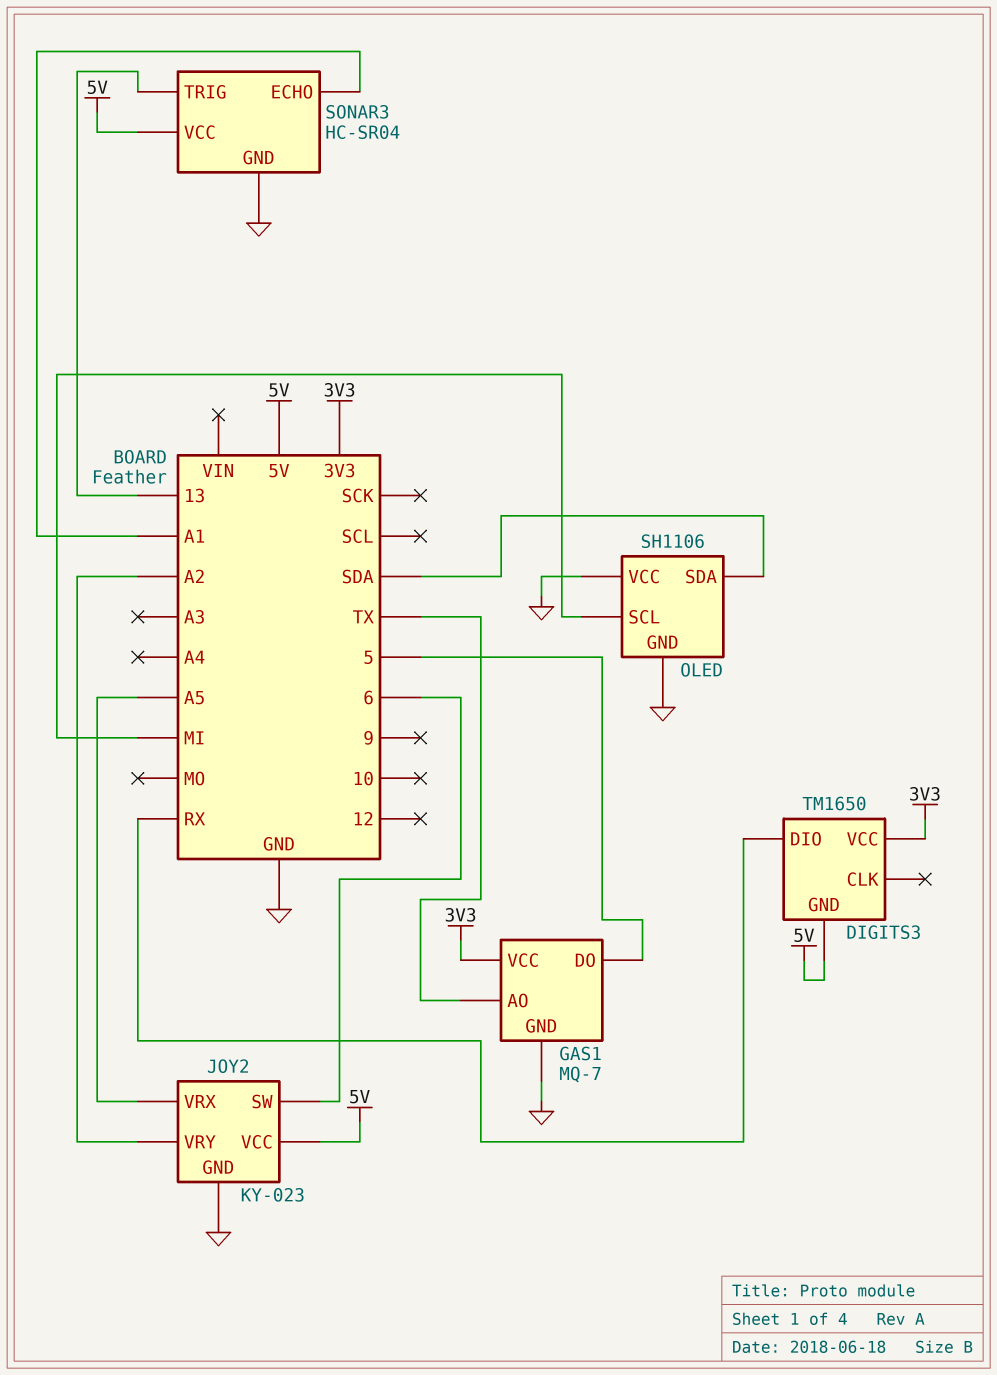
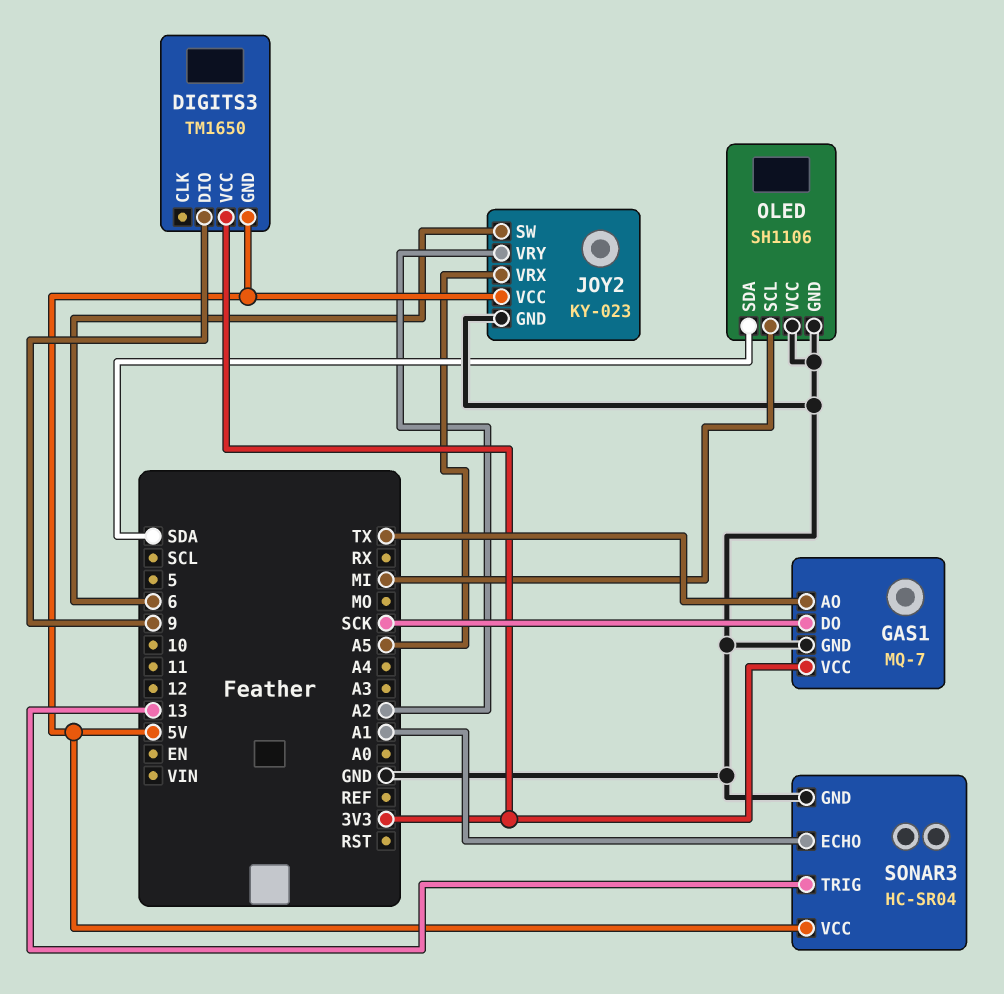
DIGITS3 pin DIO: RX -> 9
GAS1 pin DO: 5 -> SCK

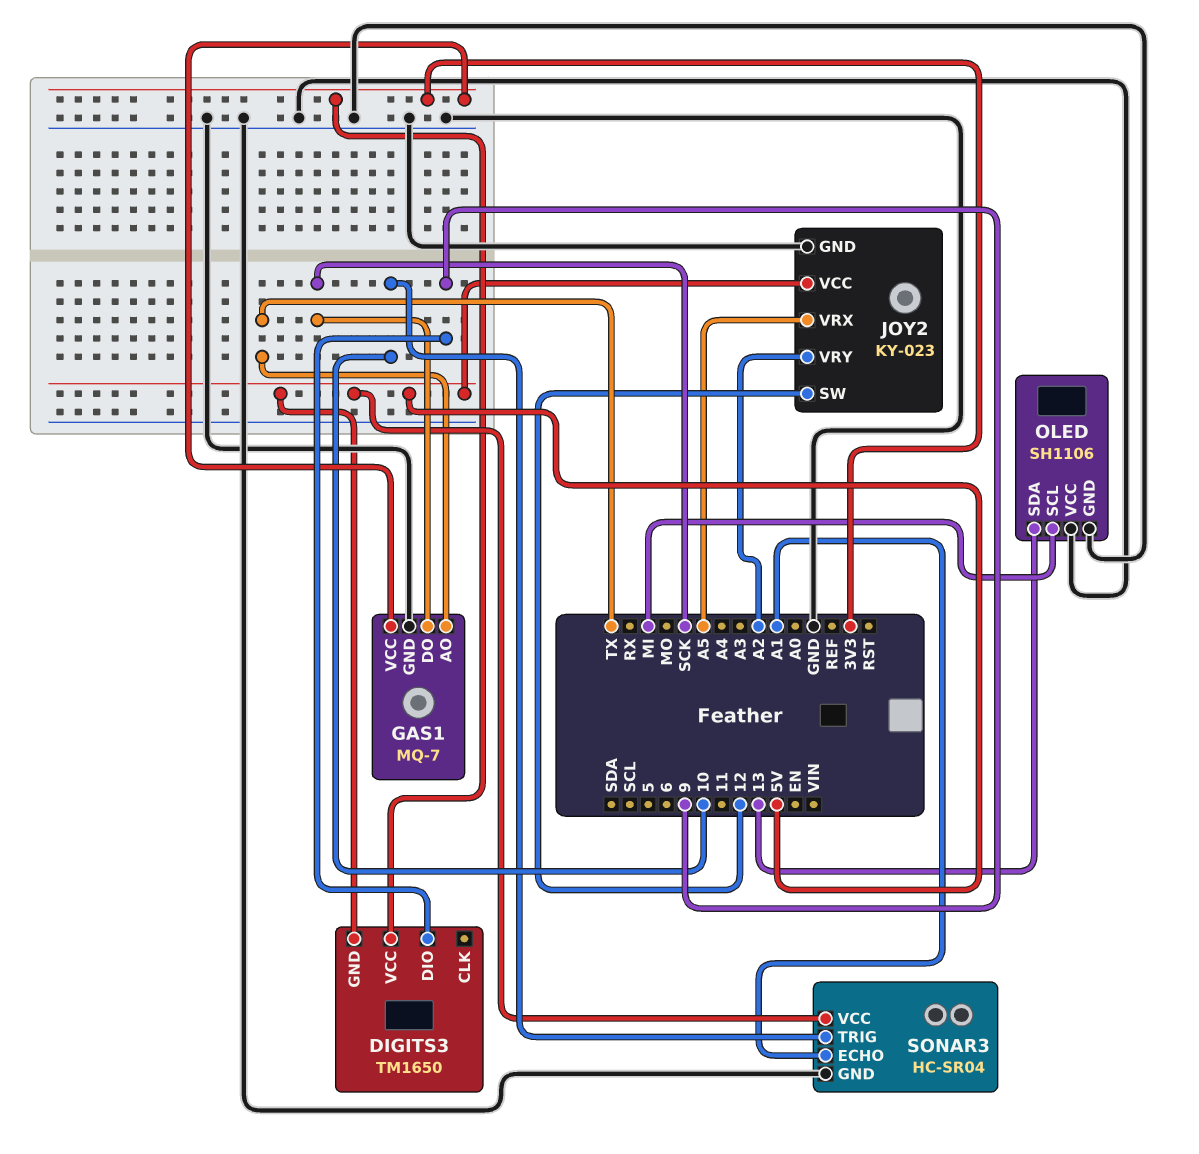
JOY2 pin SW: 6 -> 12
OLED pin SDA: SDA -> 13
SONAR3 pin TRIG: 13 -> 10

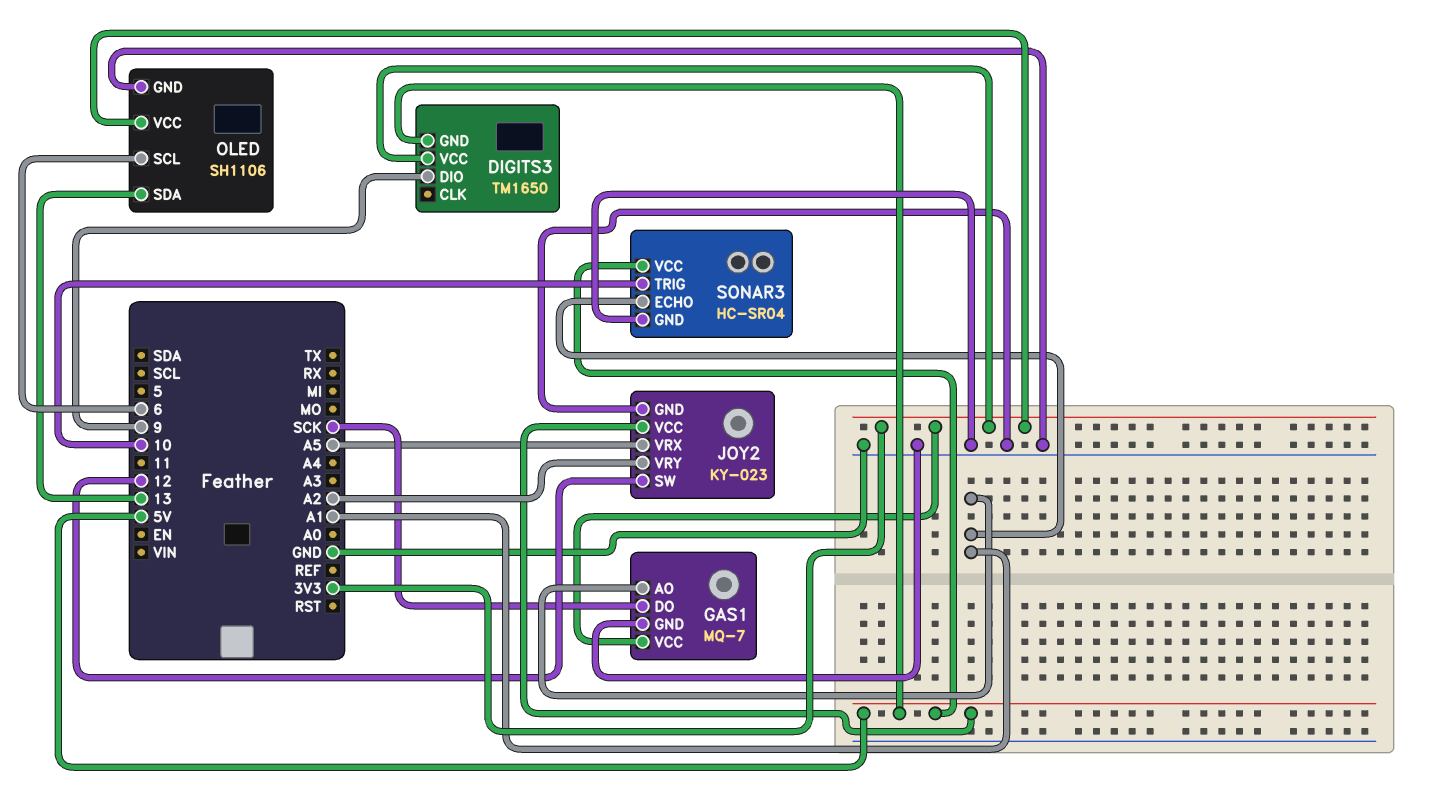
GAS1 pin AO: TX -> A1
OLED pin SCL: MI -> 6
OLED pin VCC: GND -> 3V3

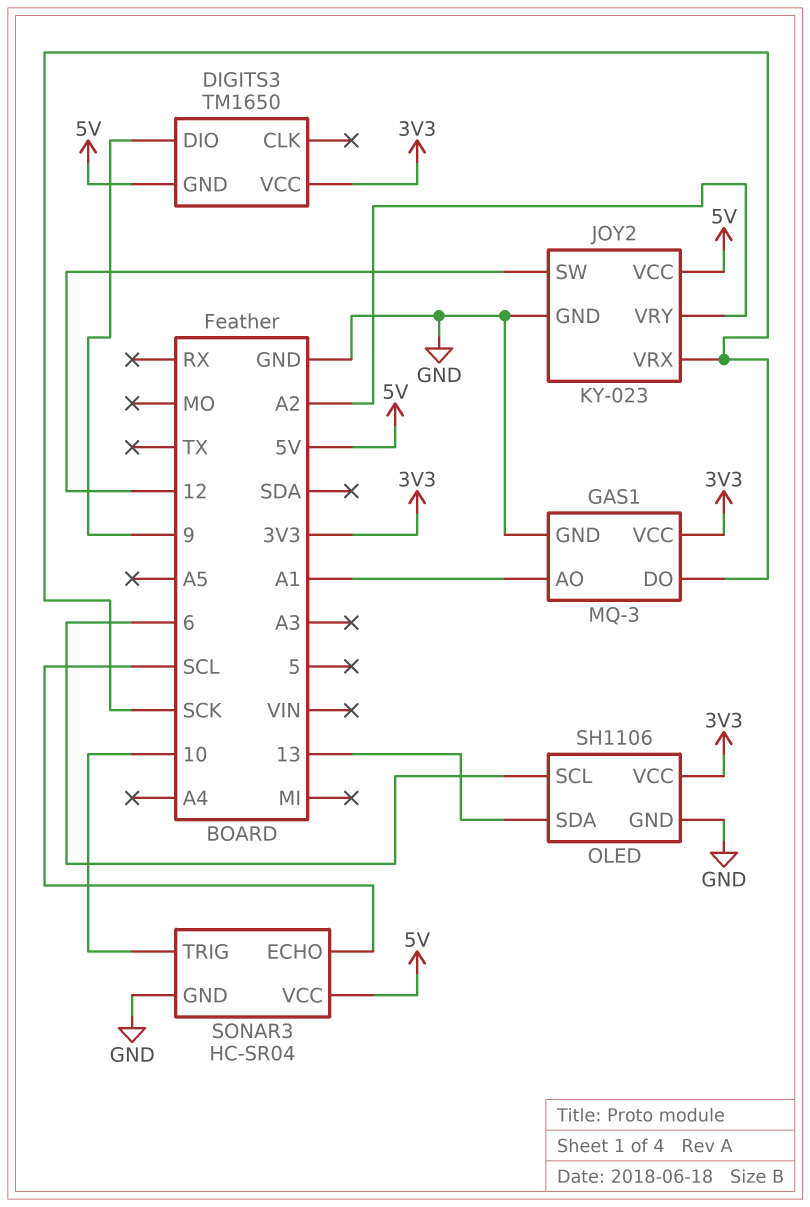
GAS1: MQ-7 -> MQ-3
JOY2 pin VRX: A5 -> SCK
SONAR3 pin ECHO: A1 -> SCL

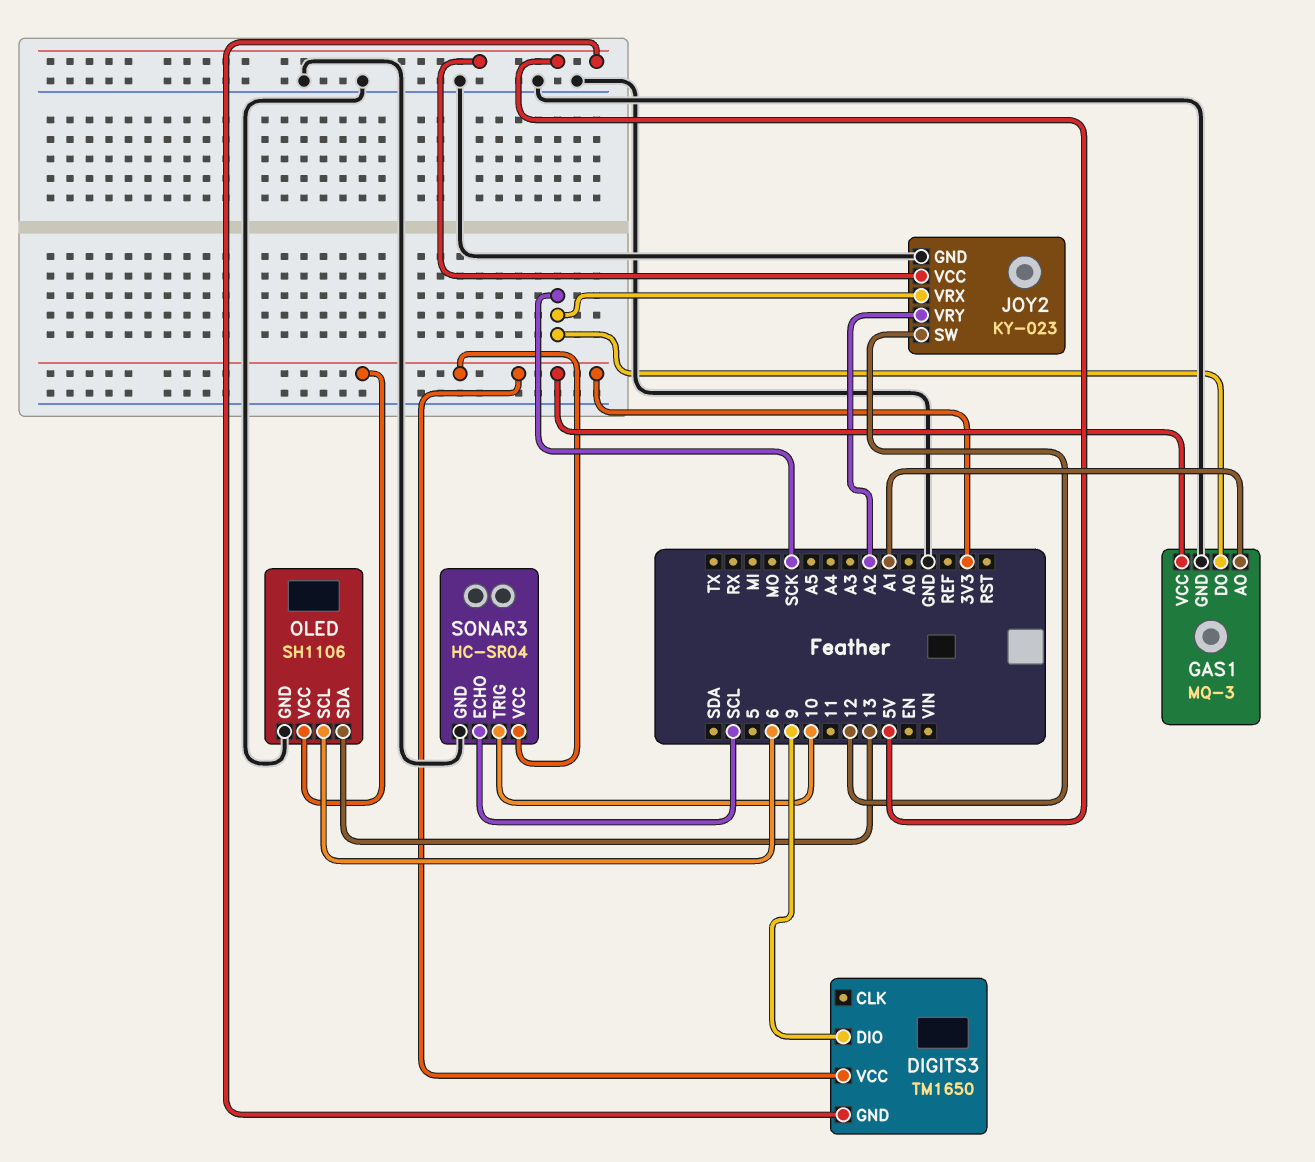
SONAR3 pin VCC: 5V -> 3V3

